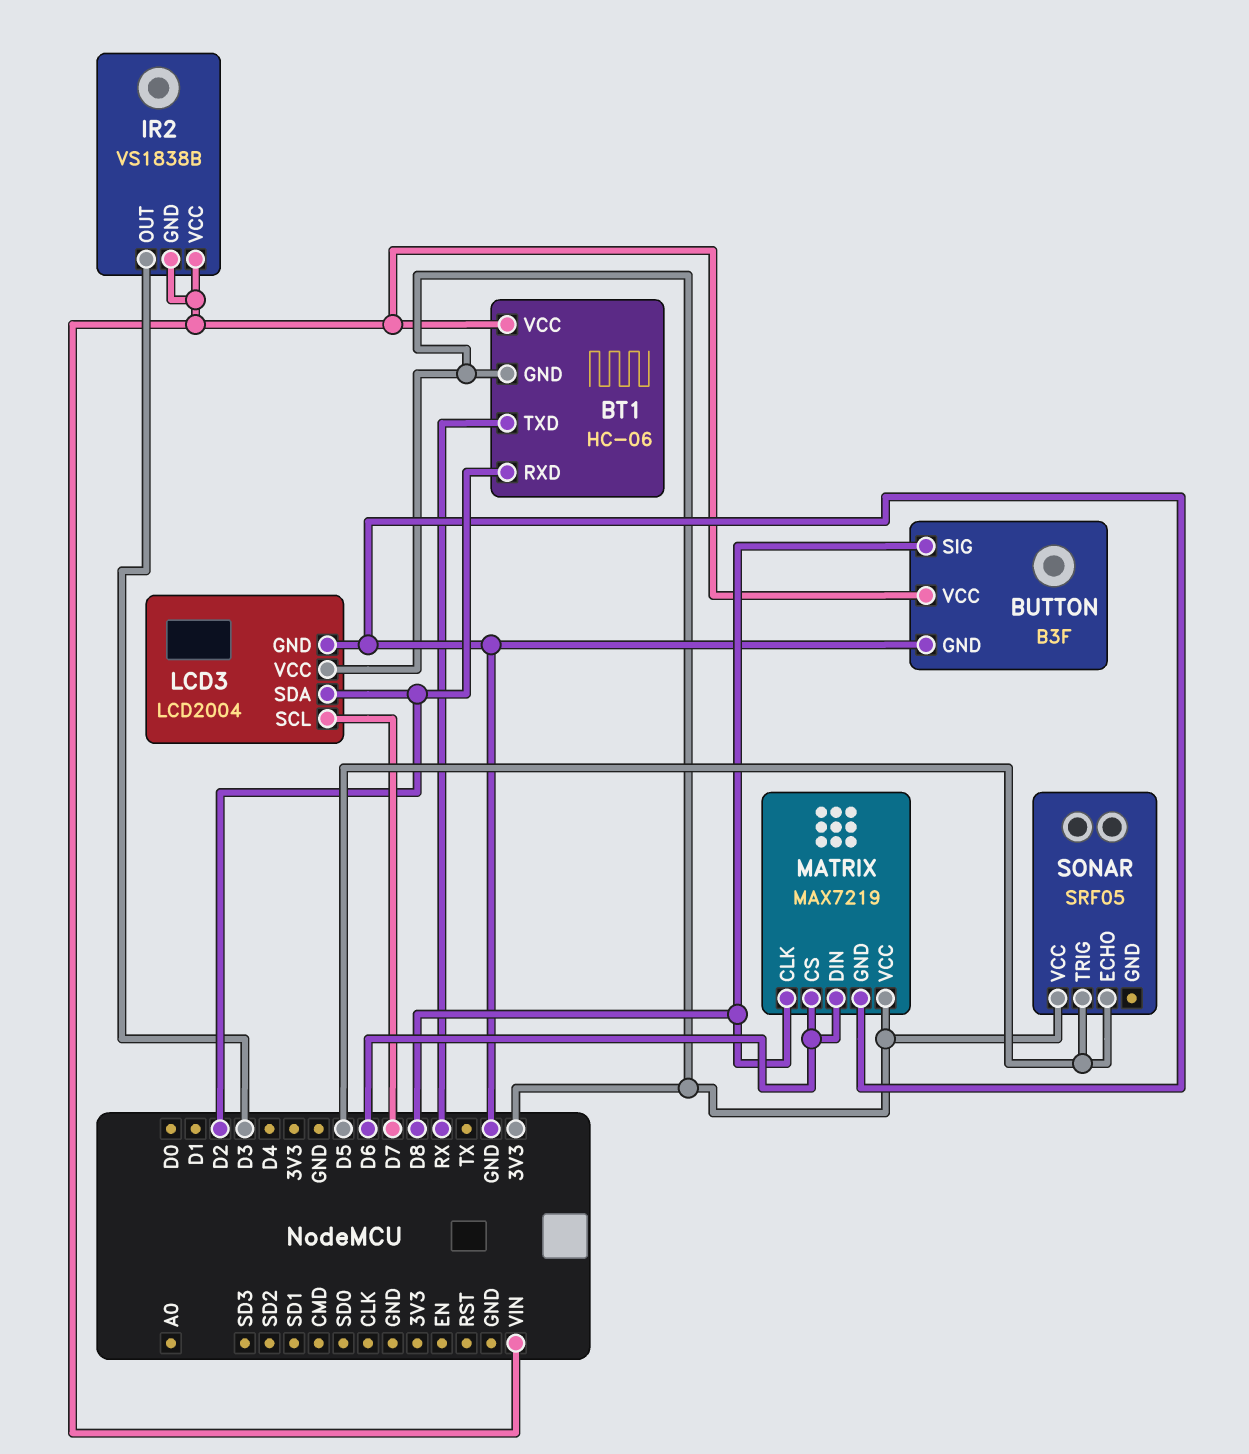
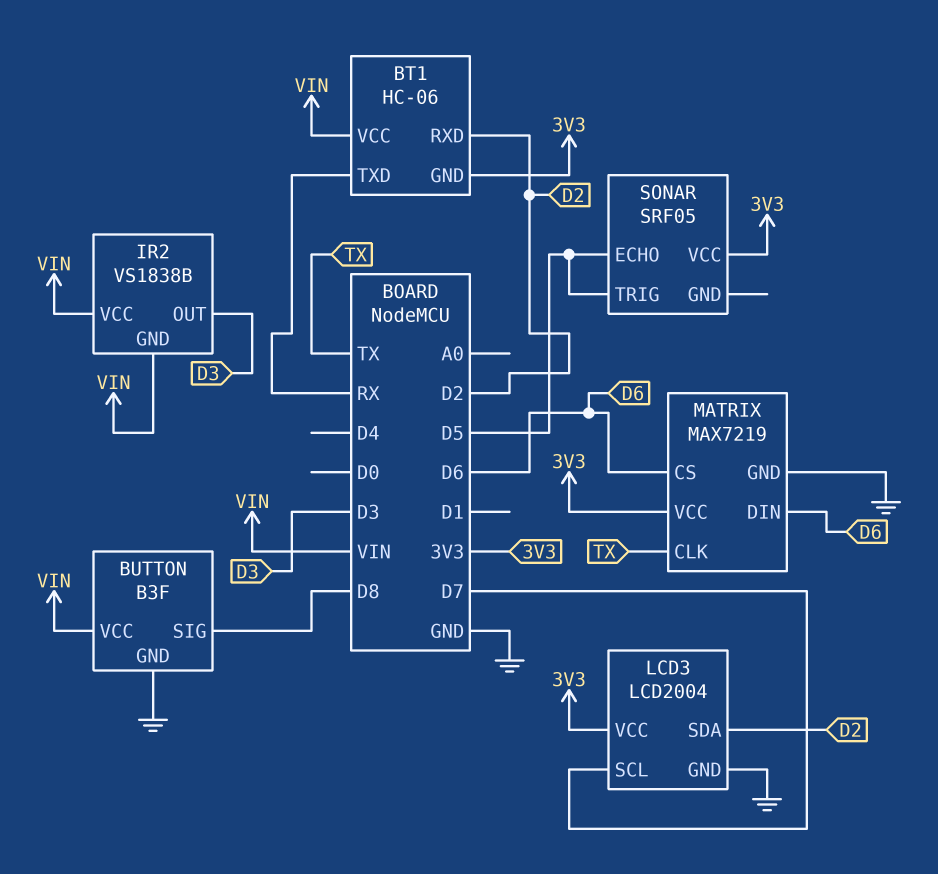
MATRIX pin CLK: D8 -> TX

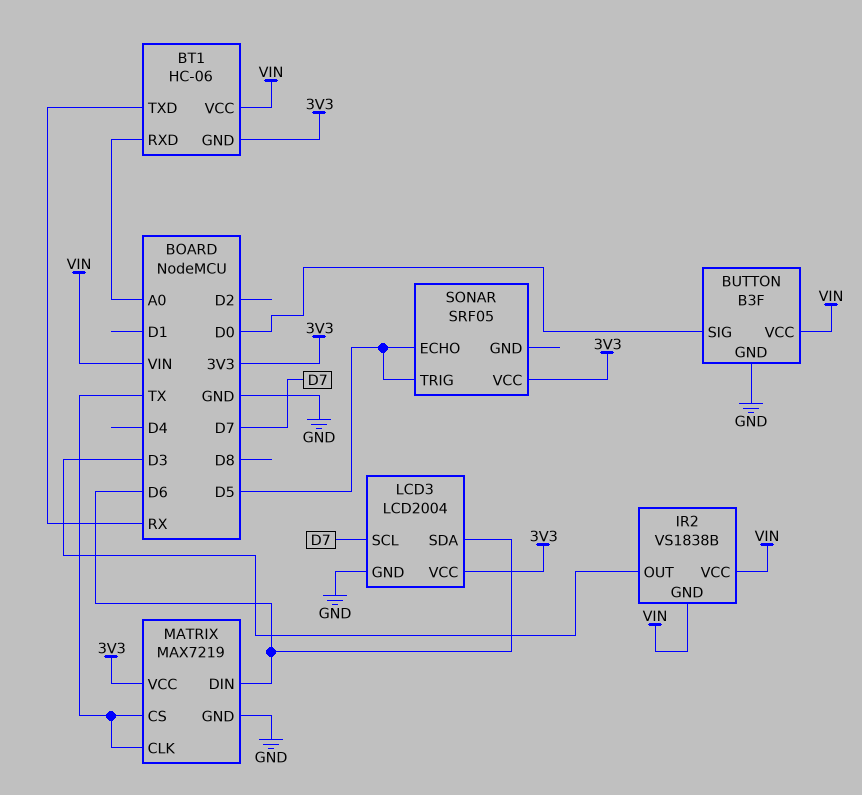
BT1 pin RXD: D2 -> A0
BUTTON pin SIG: D8 -> D0
LCD3 pin SDA: D2 -> D6
MATRIX pin CS: D6 -> TX

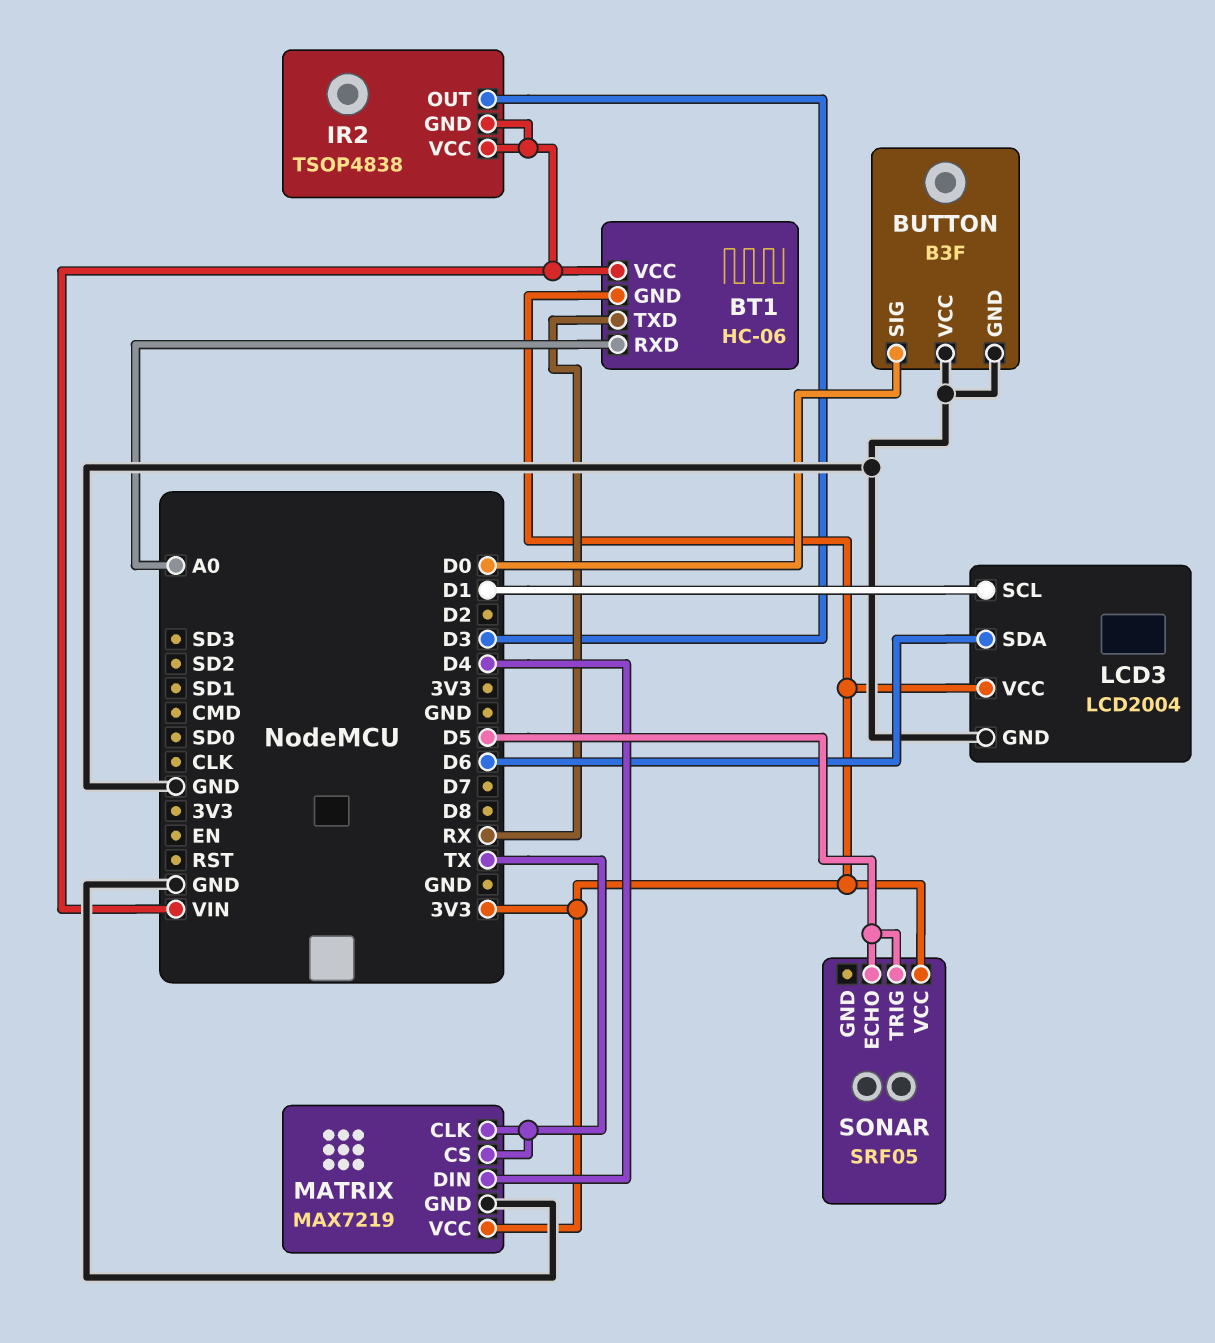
BUTTON pin VCC: VIN -> GND
IR2: VS1838B -> TSOP4838
LCD3 pin SCL: D7 -> D1
MATRIX pin DIN: D6 -> D4

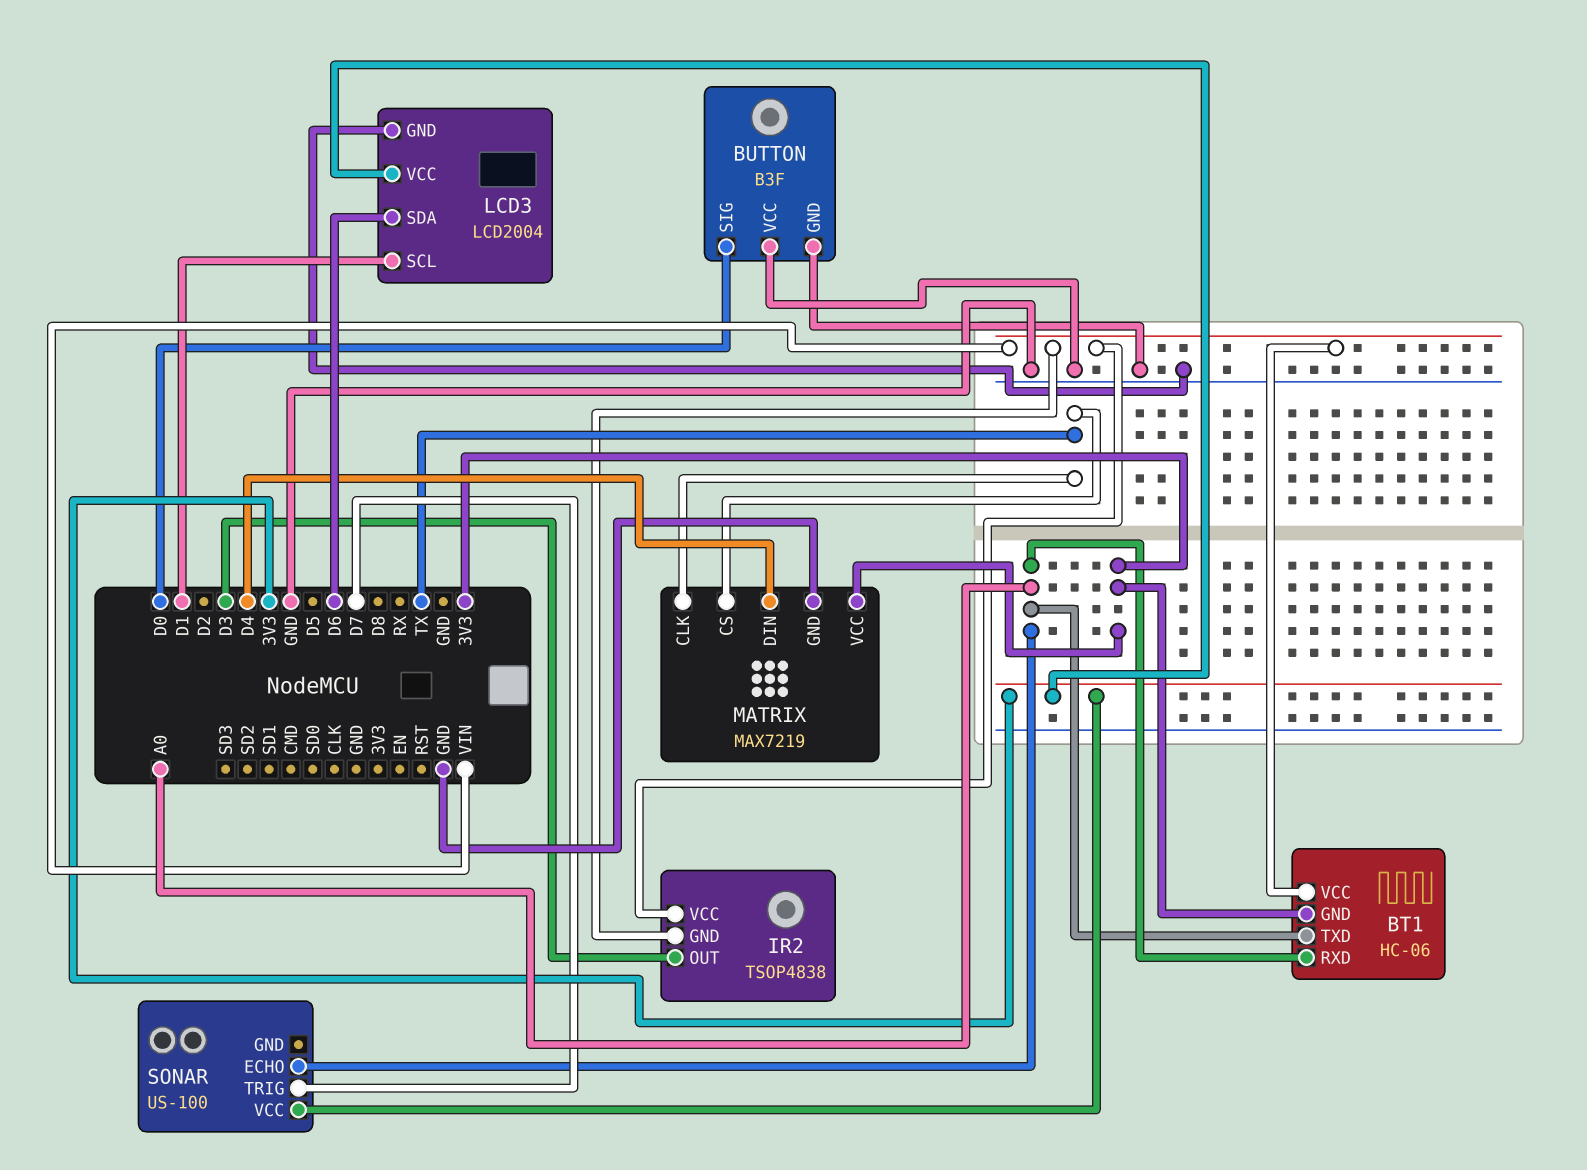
BT1 pin TXD: RX -> A0
SONAR: SRF05 -> US-100
SONAR pin ECHO: D5 -> A0
SONAR pin TRIG: D5 -> D7

